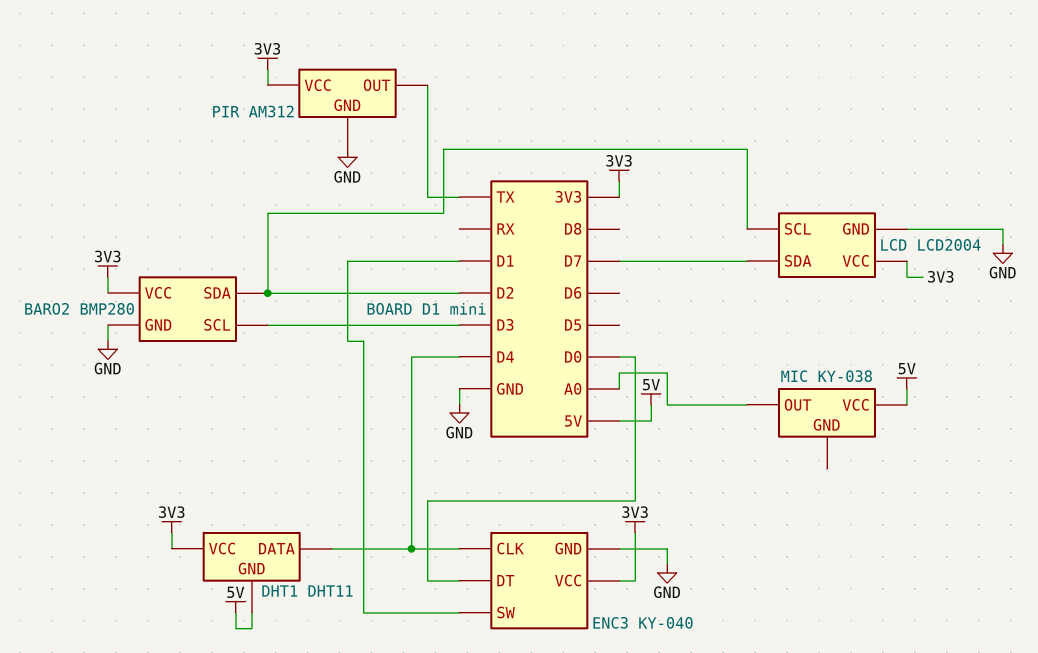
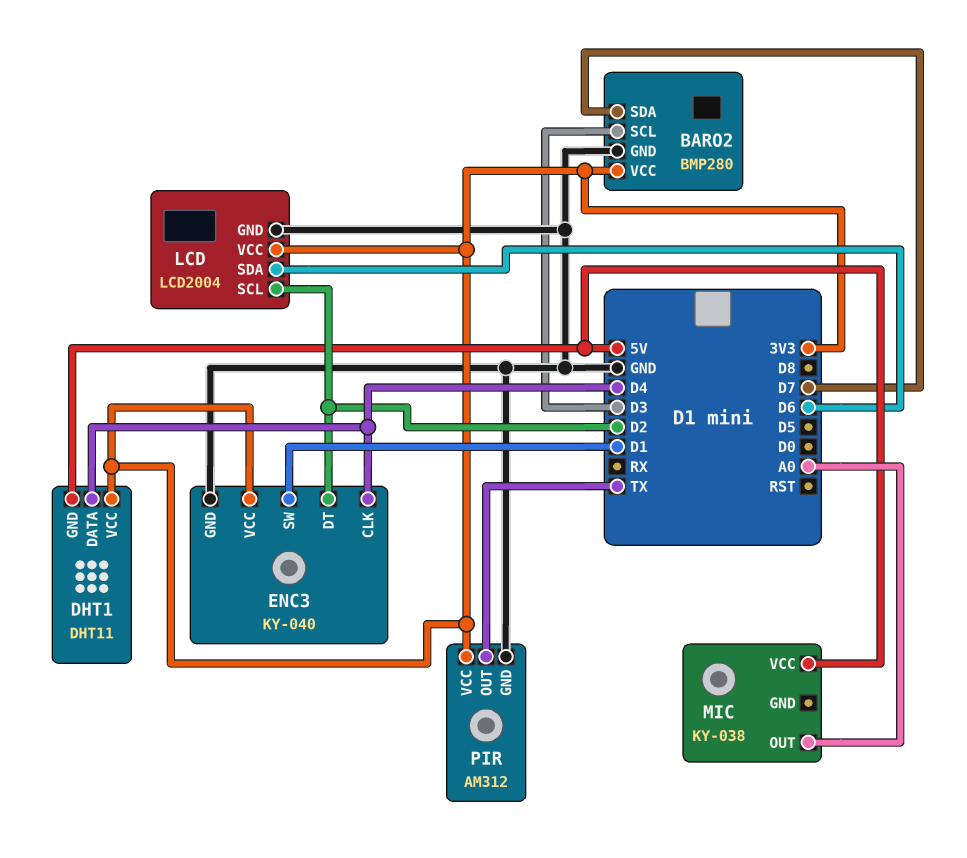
BARO2 pin SDA: D2 -> D7
ENC3 pin DT: D0 -> D2
LCD pin SDA: D7 -> D6

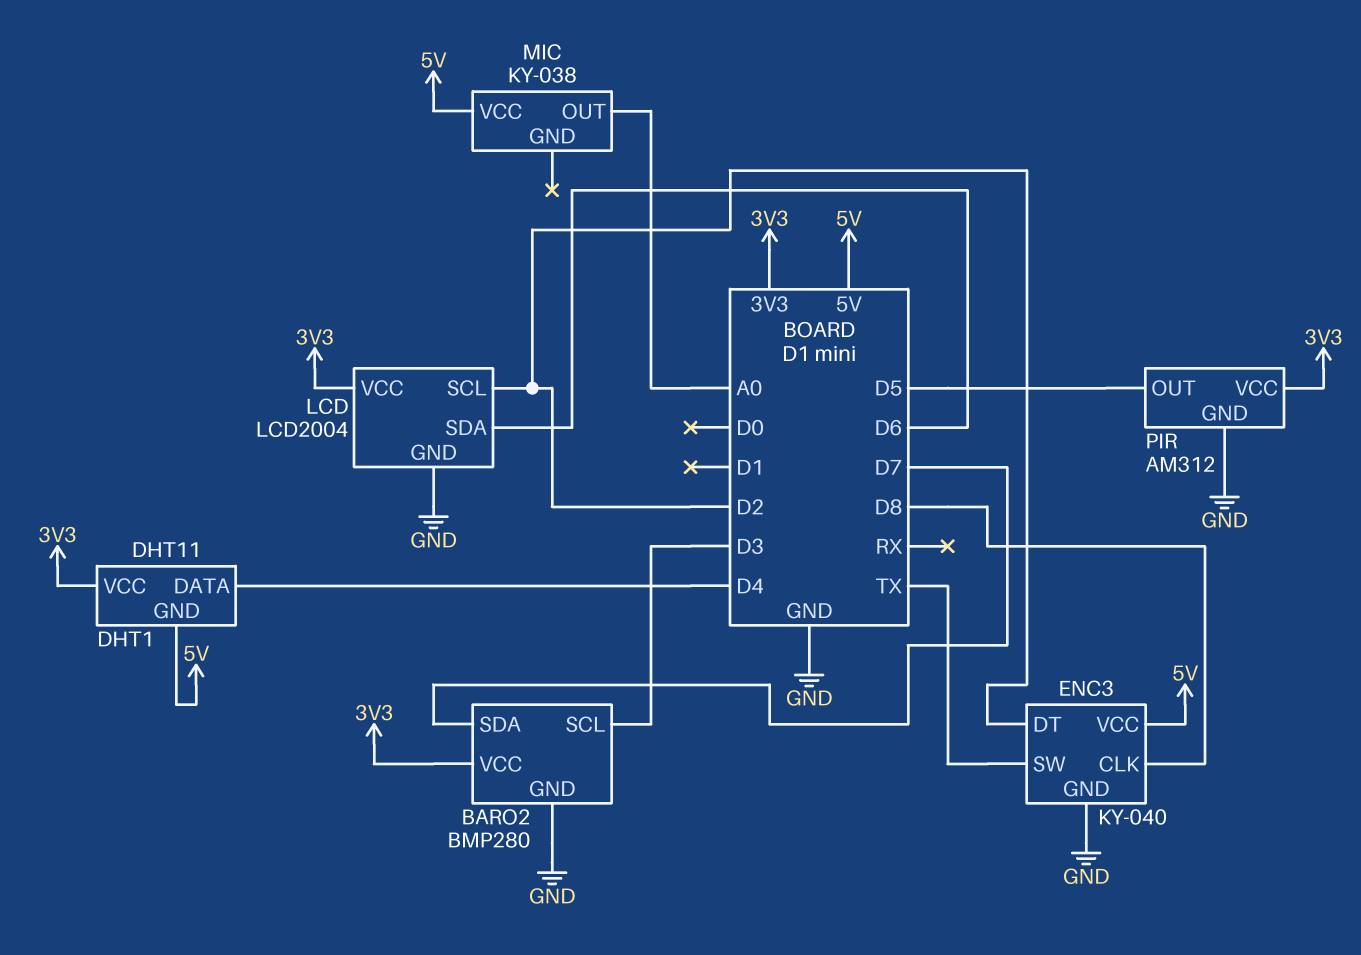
ENC3 pin CLK: D4 -> D8
ENC3 pin SW: D1 -> TX
ENC3 pin VCC: 3V3 -> 5V
PIR pin OUT: TX -> D5

